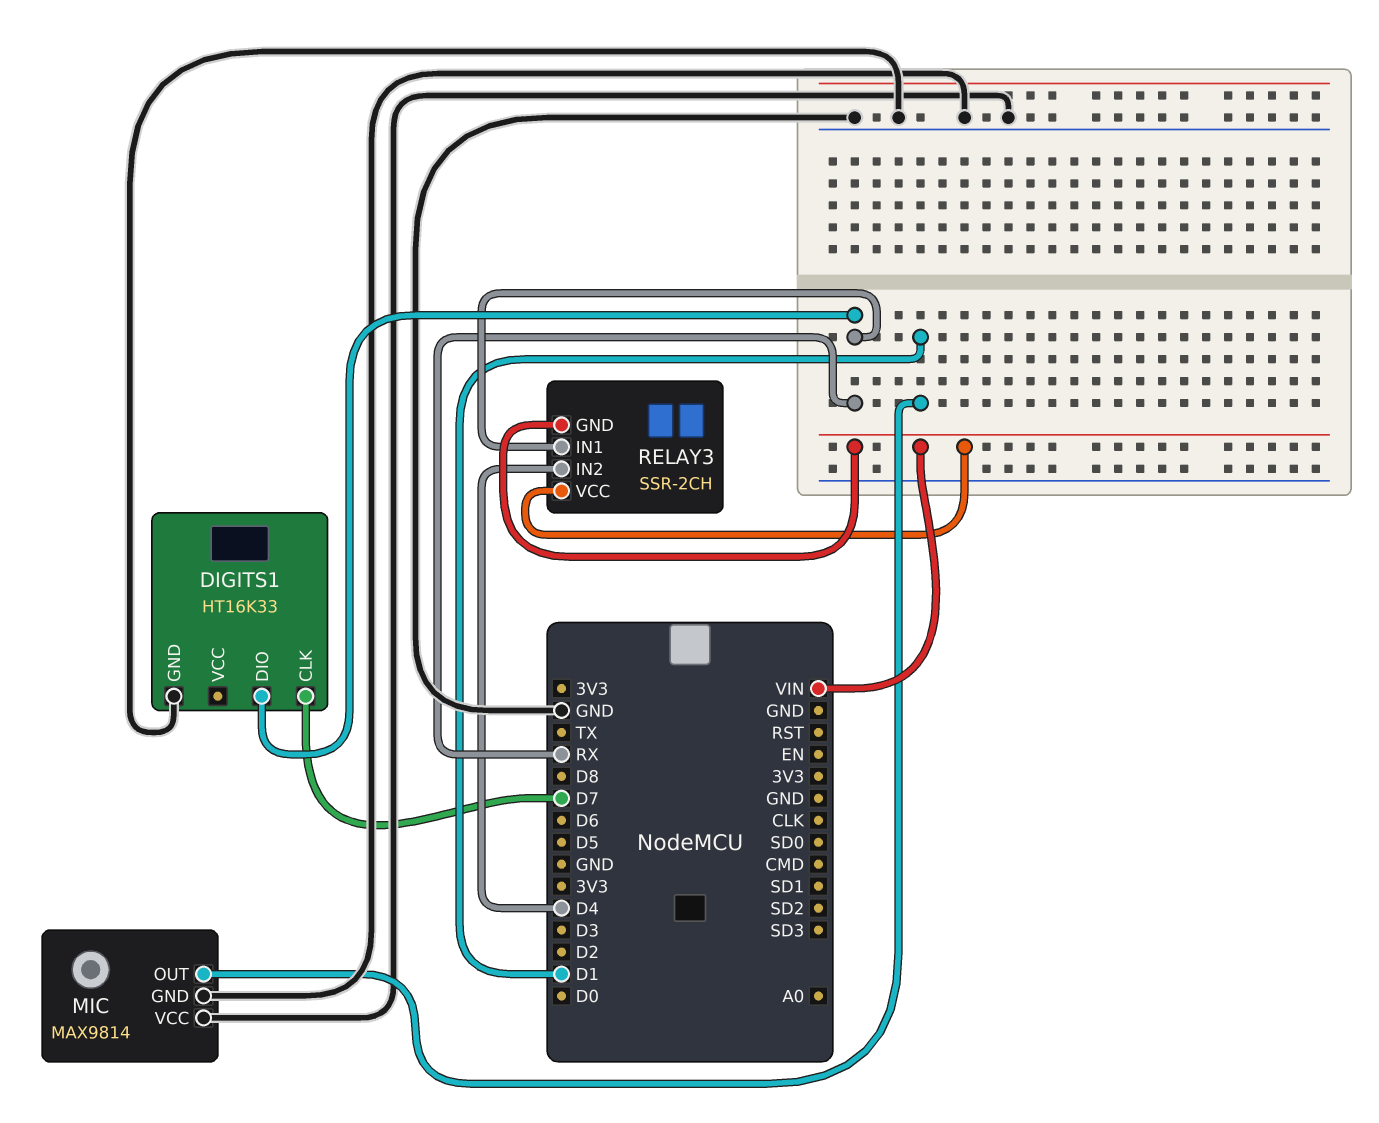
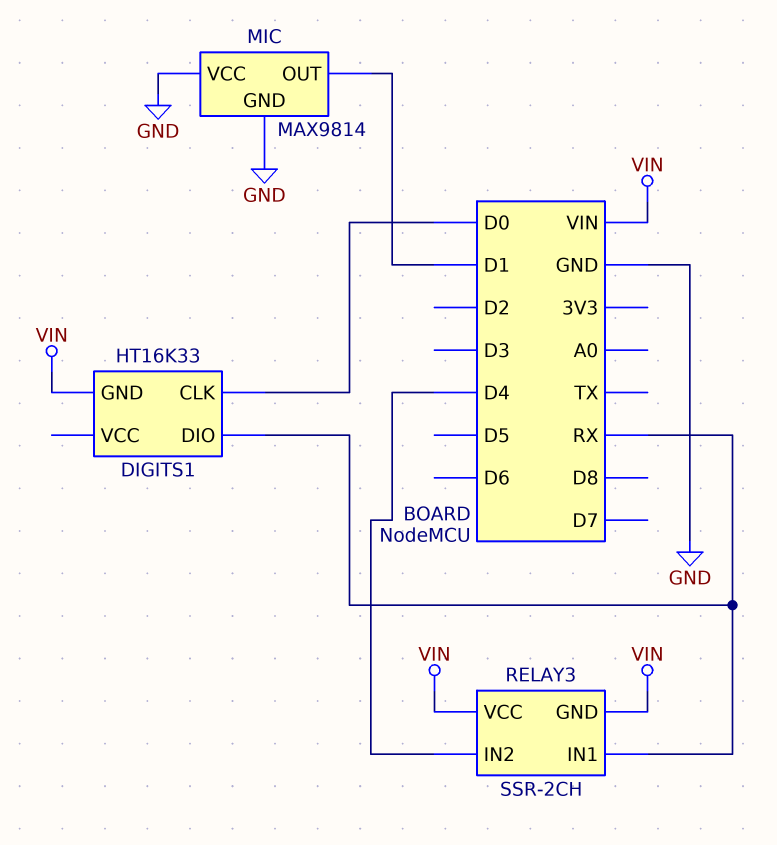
DIGITS1 pin CLK: D7 -> D0
DIGITS1 pin GND: GND -> VIN

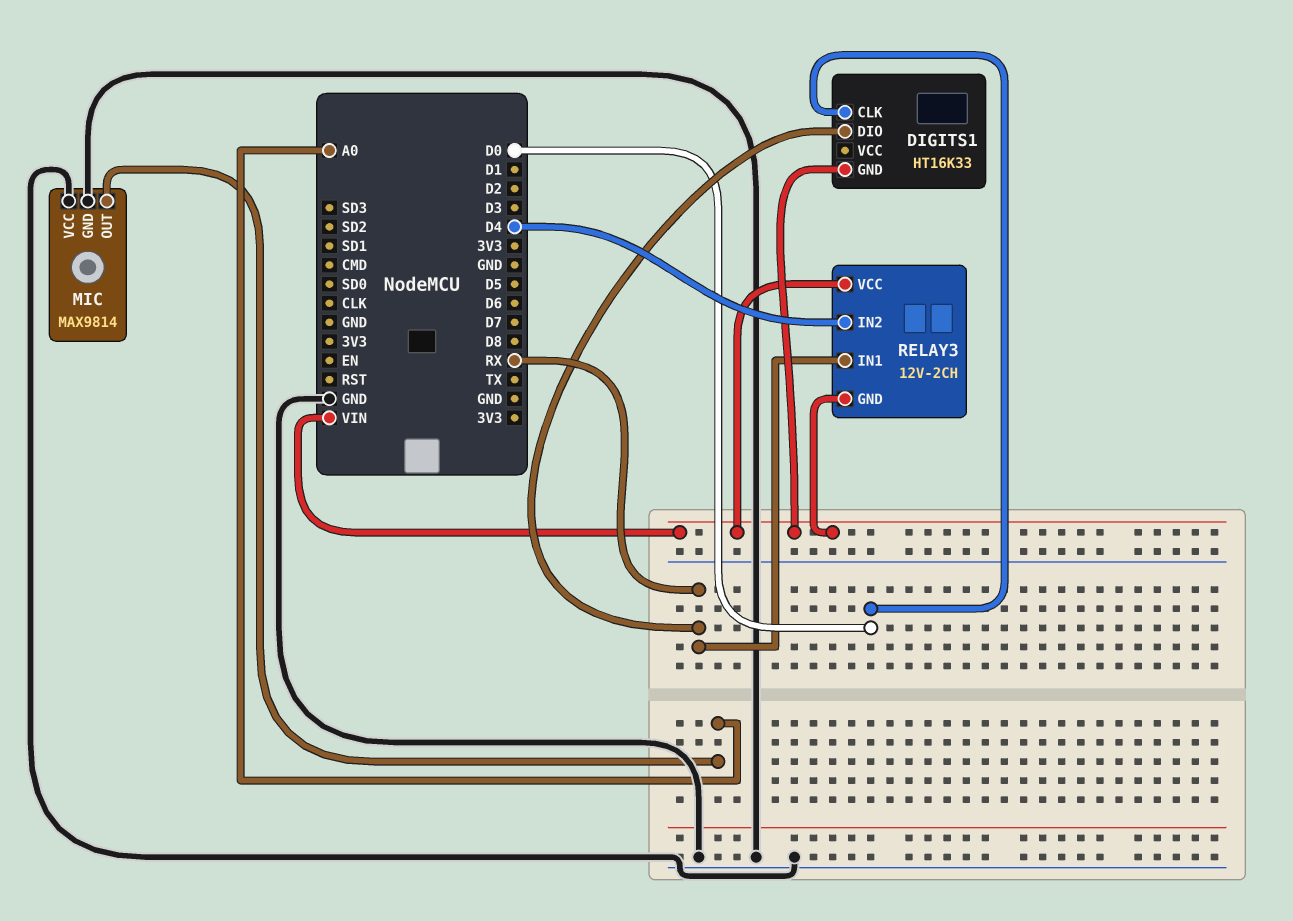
MIC pin OUT: D1 -> A0
RELAY3: SSR-2CH -> 12V-2CH

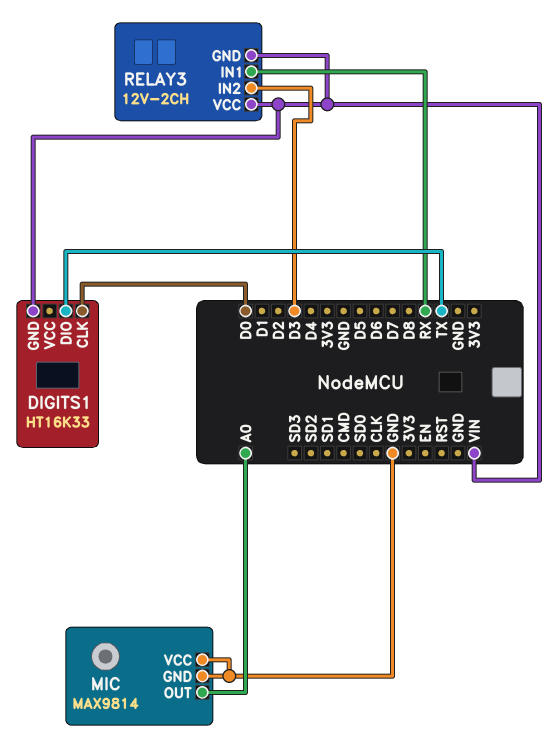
DIGITS1 pin DIO: RX -> TX
RELAY3 pin IN2: D4 -> D3

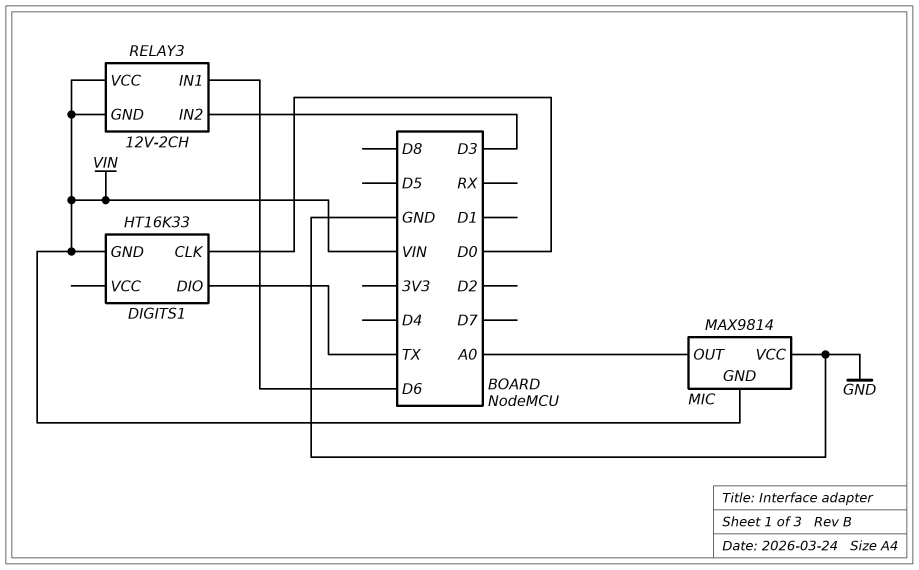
MIC pin GND: GND -> VIN
RELAY3 pin IN1: RX -> D6

